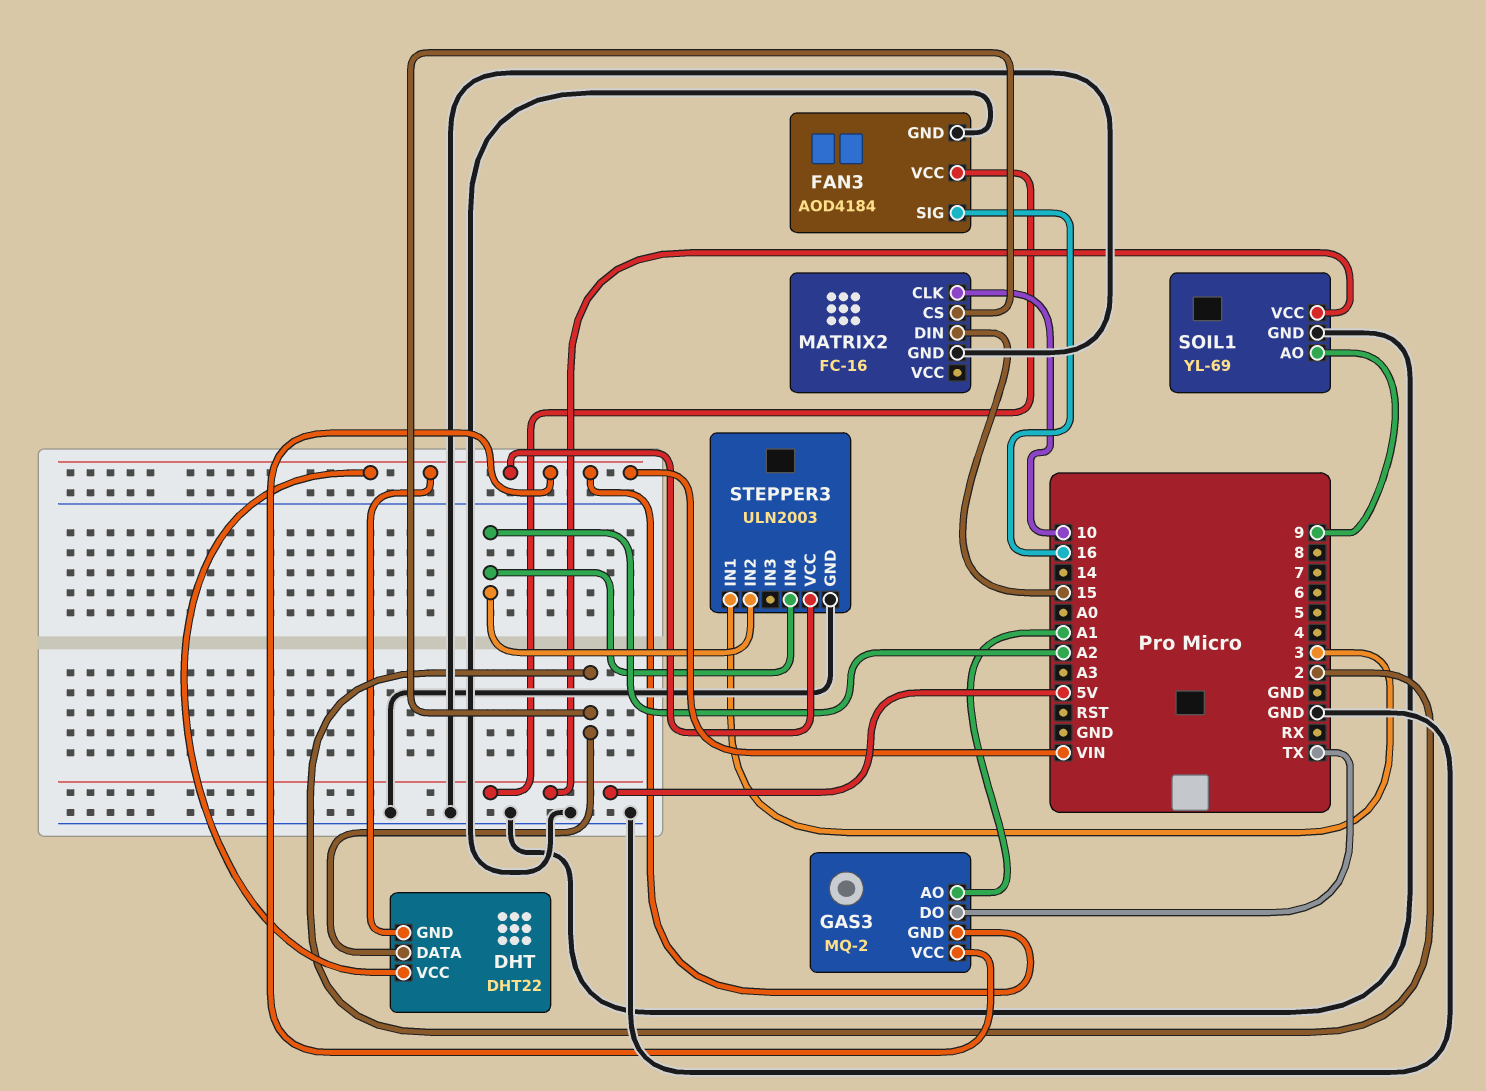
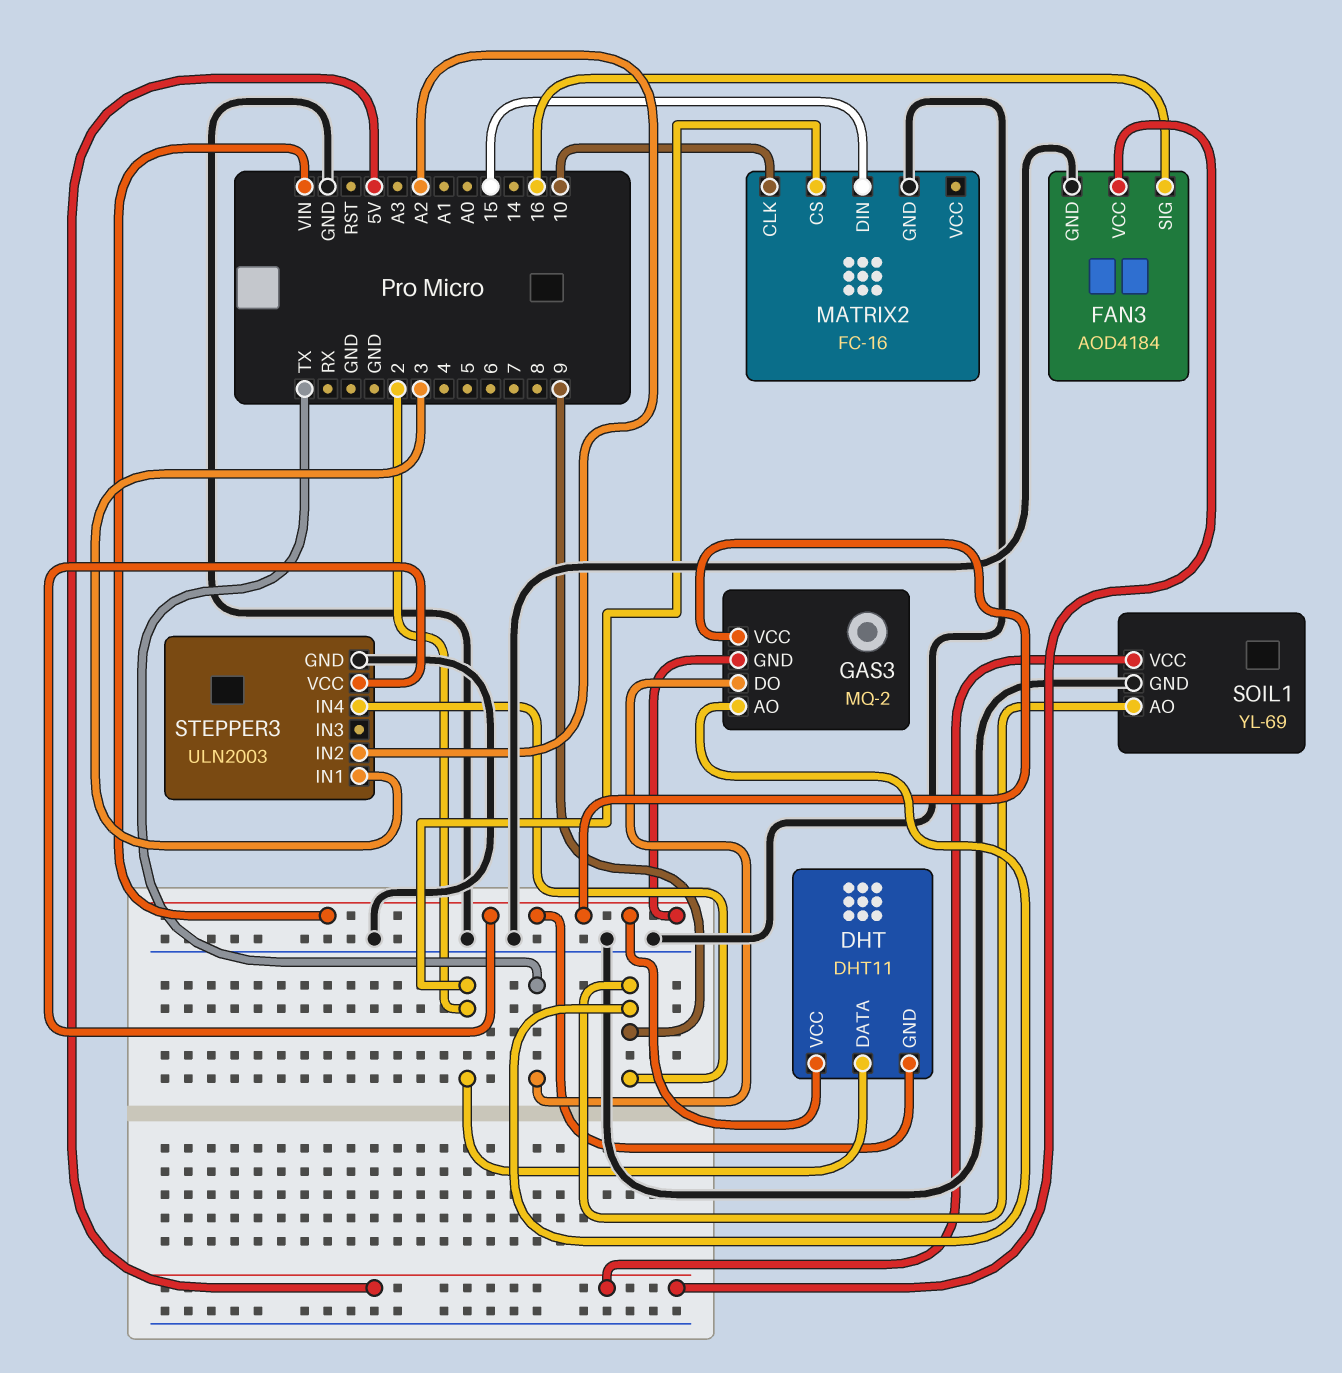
DHT: DHT22 -> DHT11
GAS3 pin AO: A1 -> 9
STEPPER3 pin IN4: A2 -> 9

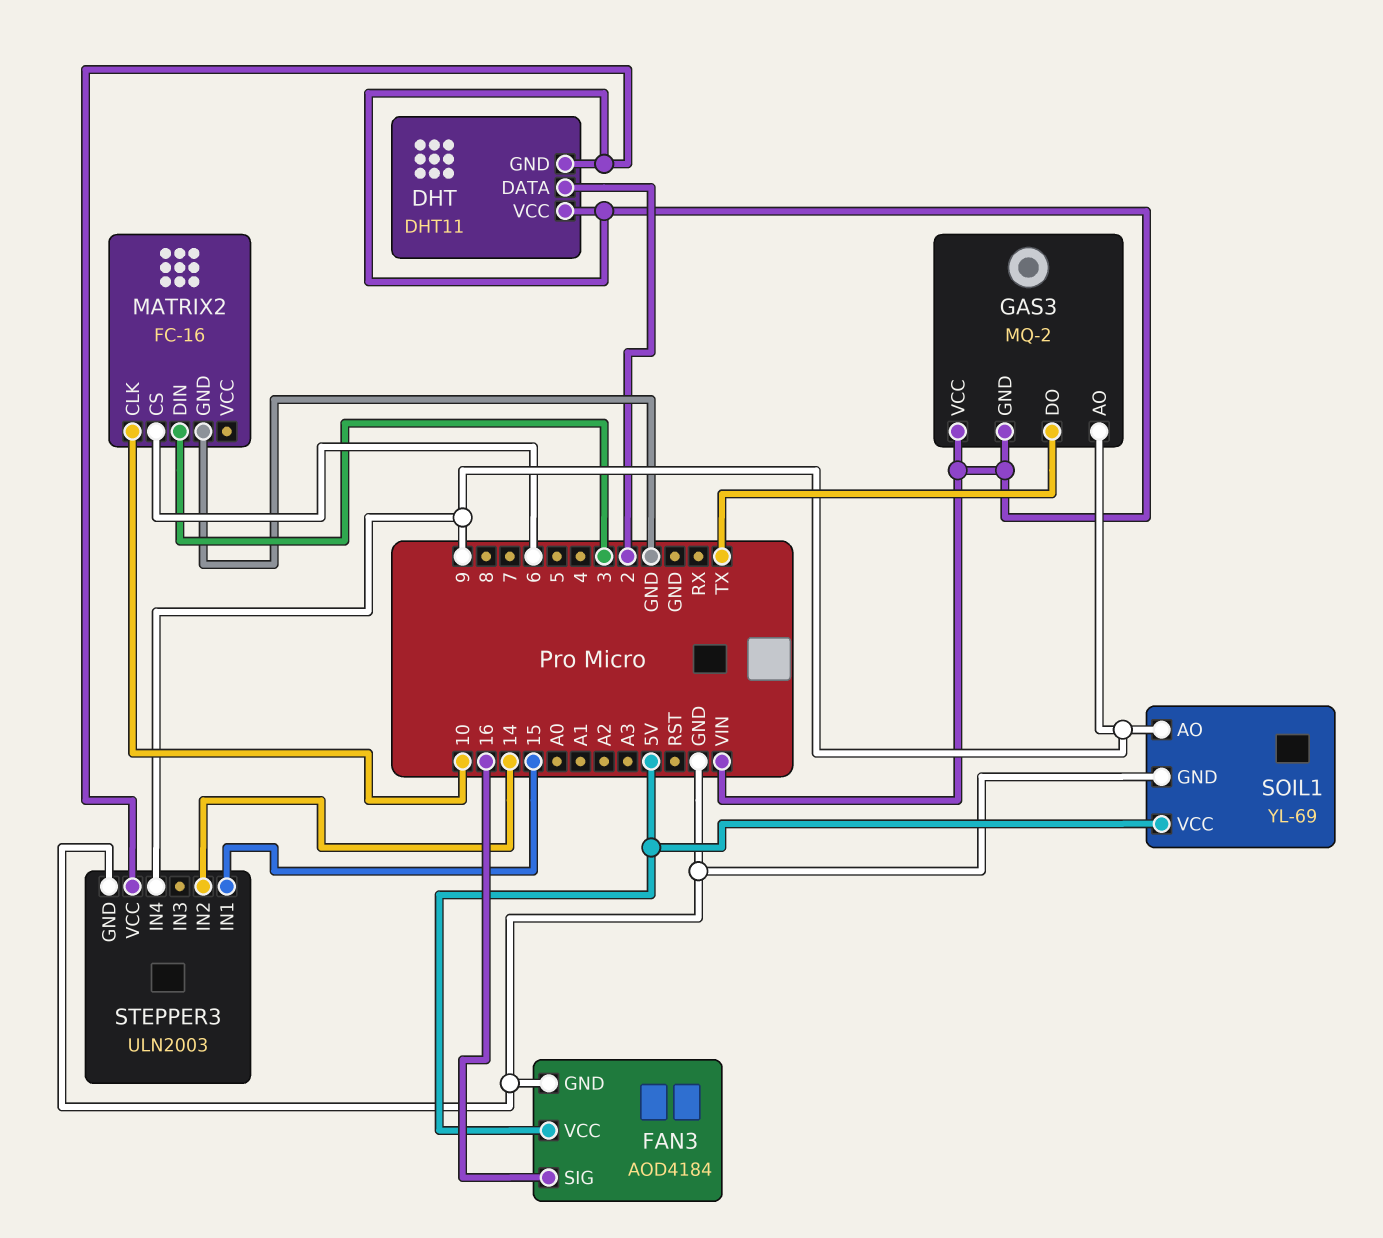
MATRIX2 pin CS: 2 -> 6
MATRIX2 pin DIN: 15 -> 3
STEPPER3 pin IN1: 3 -> 15
STEPPER3 pin IN2: A2 -> 14

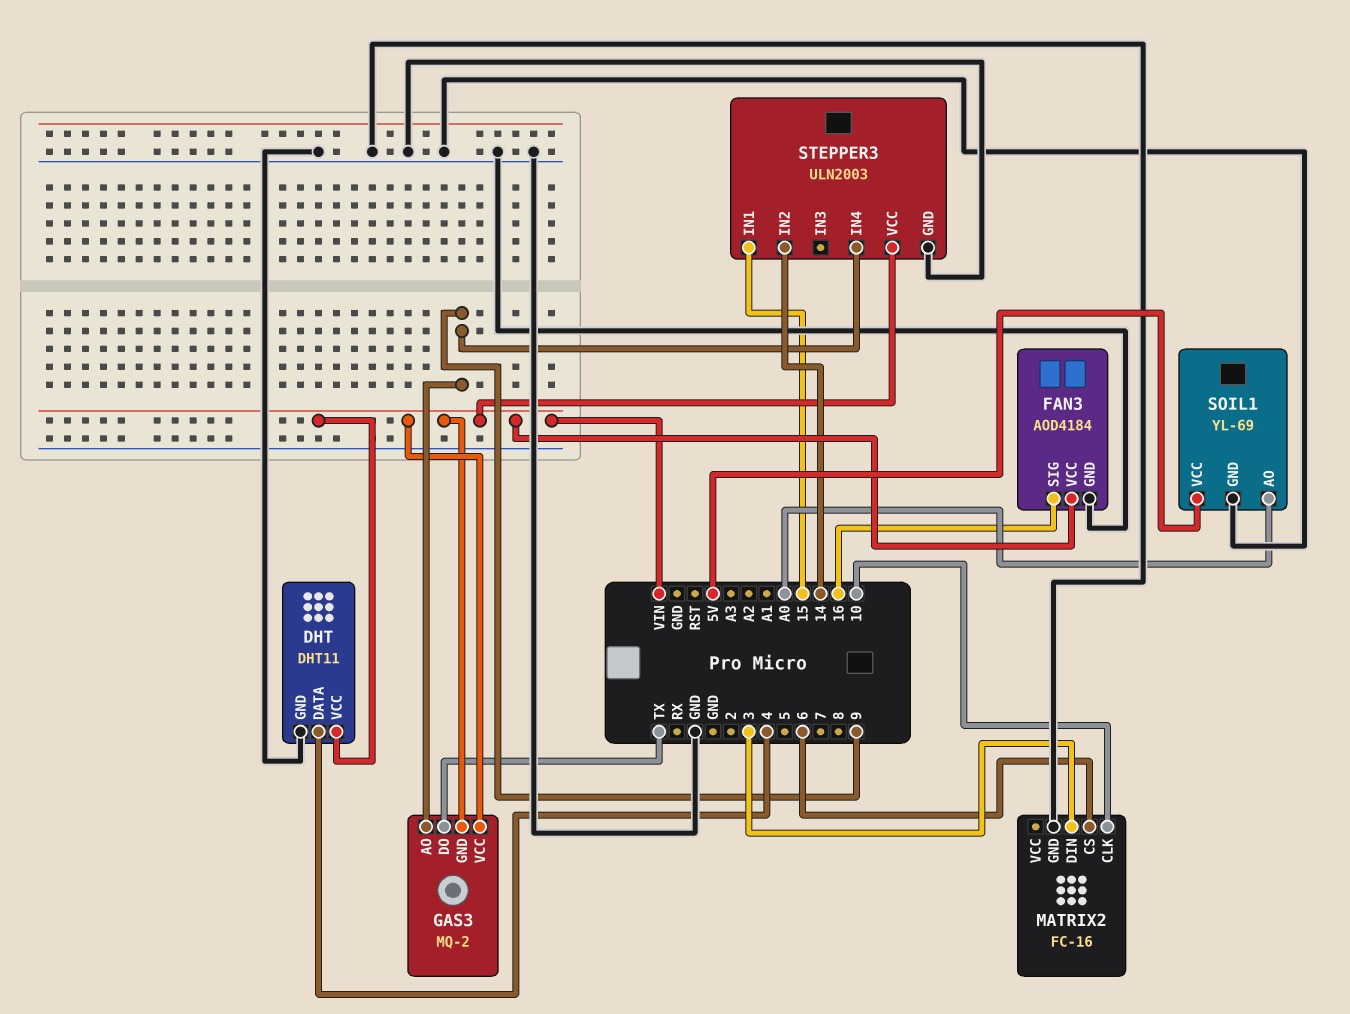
DHT pin DATA: 2 -> 4
DHT pin GND: VIN -> GND
FAN3 pin VCC: 5V -> VIN
SOIL1 pin AO: 9 -> A0

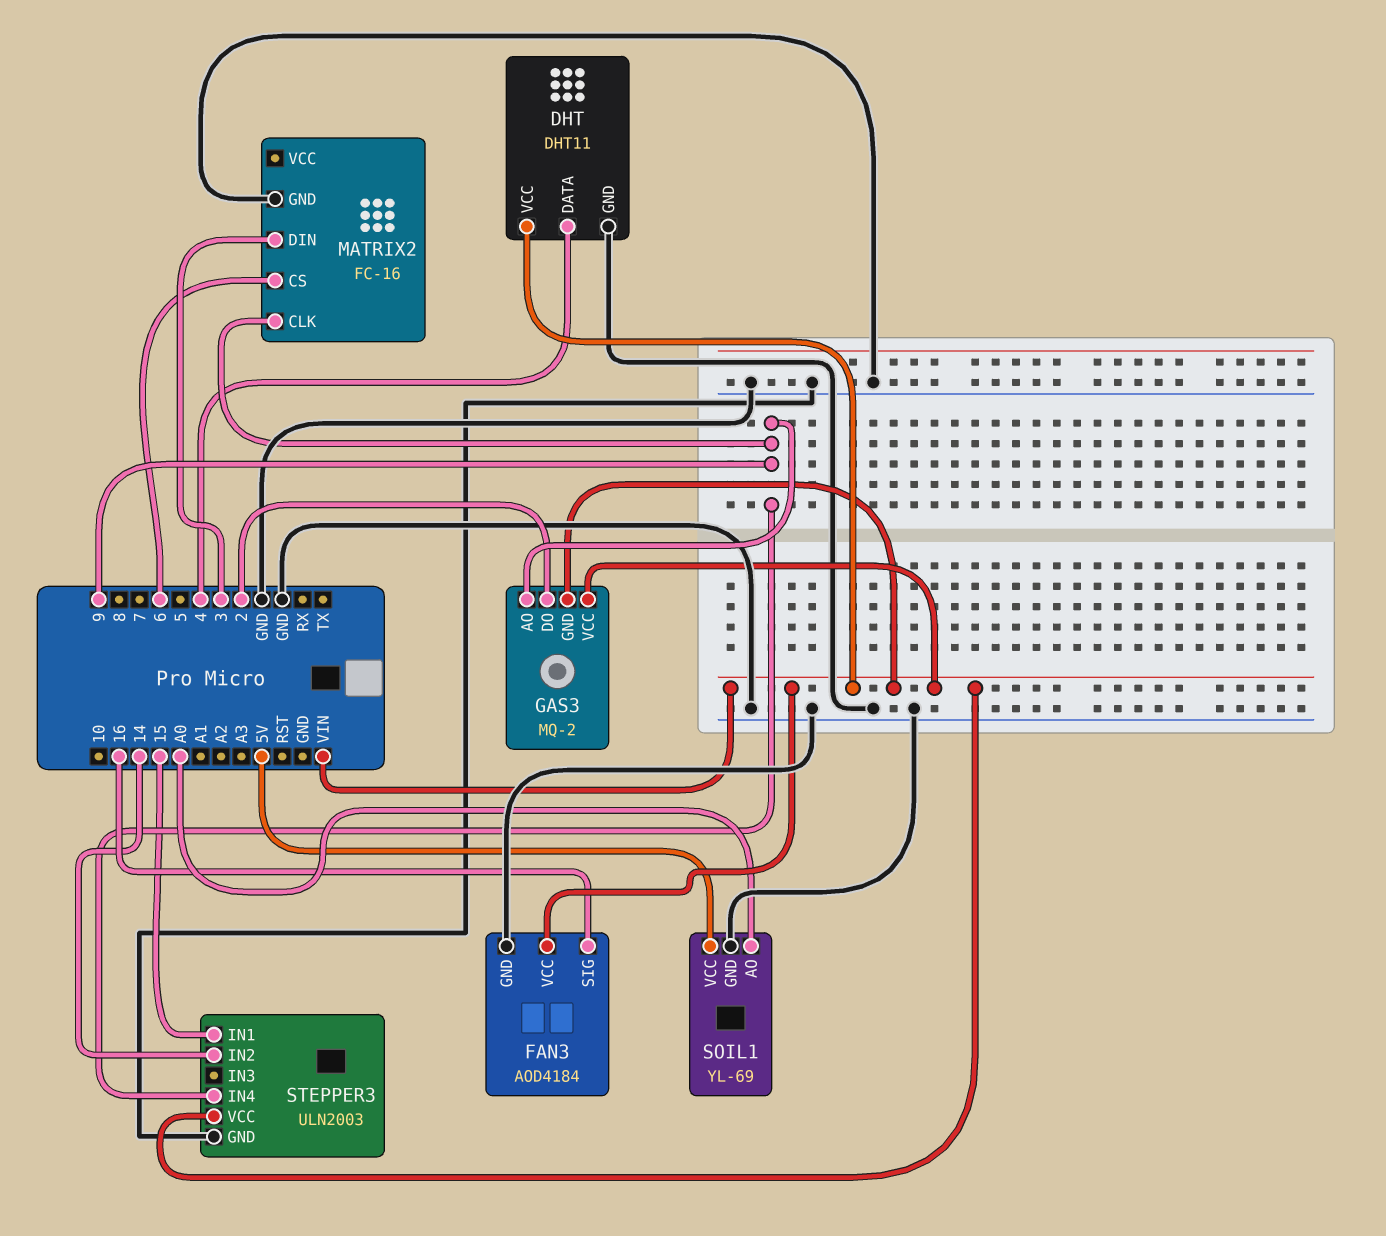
GAS3 pin DO: TX -> 2
MATRIX2 pin CLK: 10 -> 9

